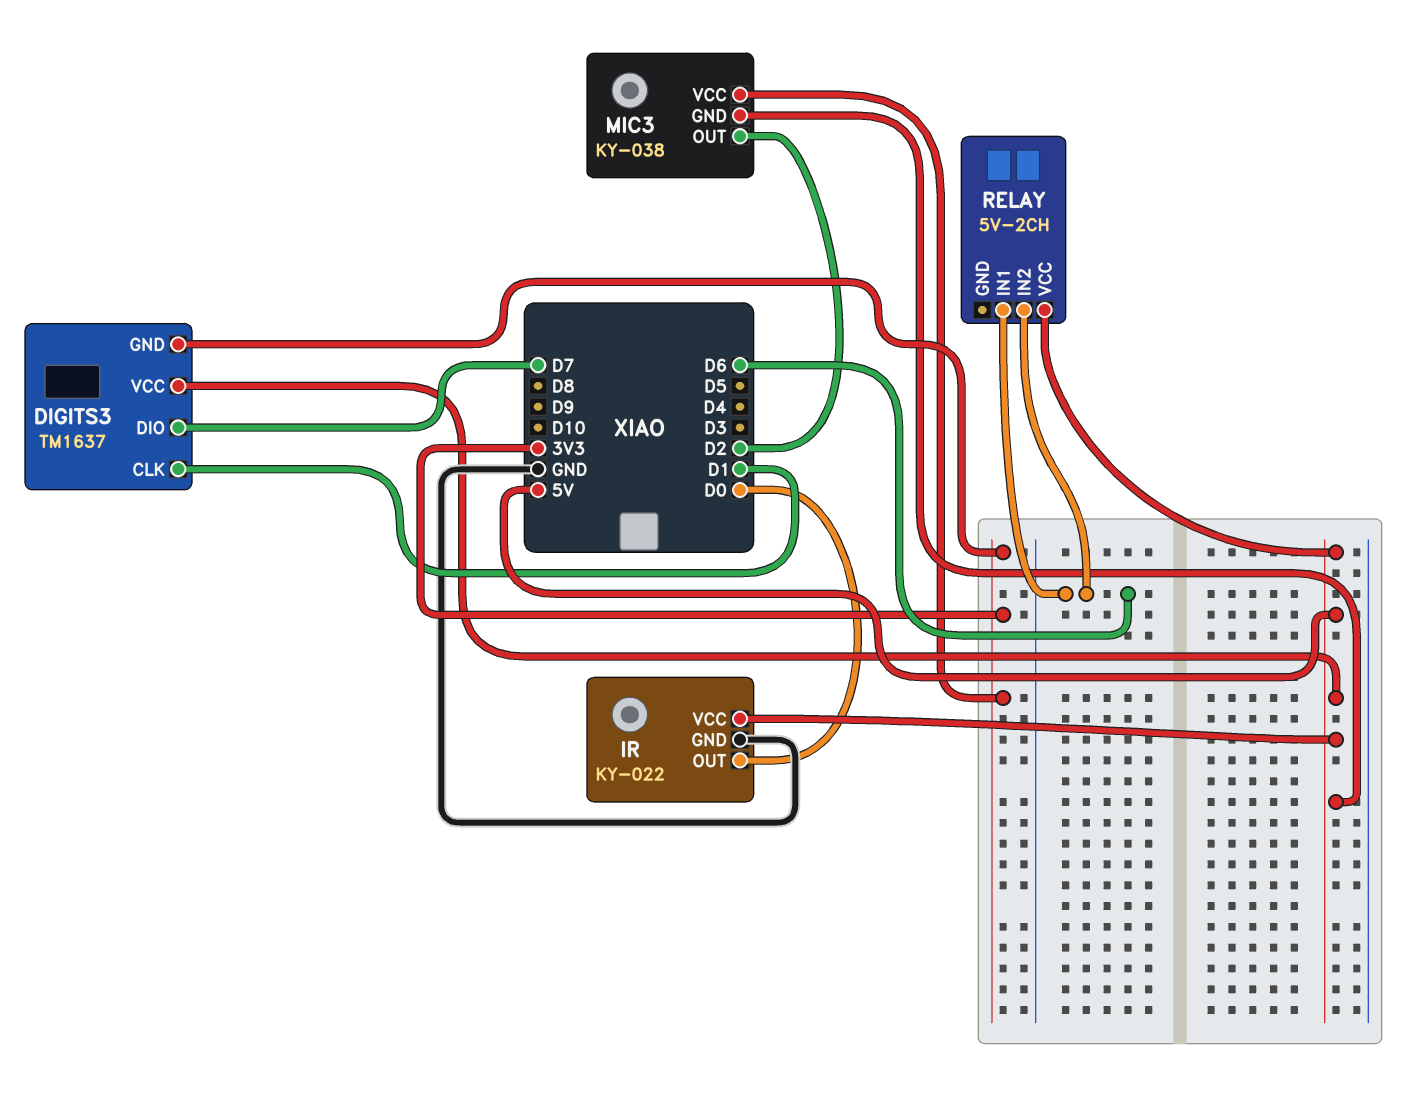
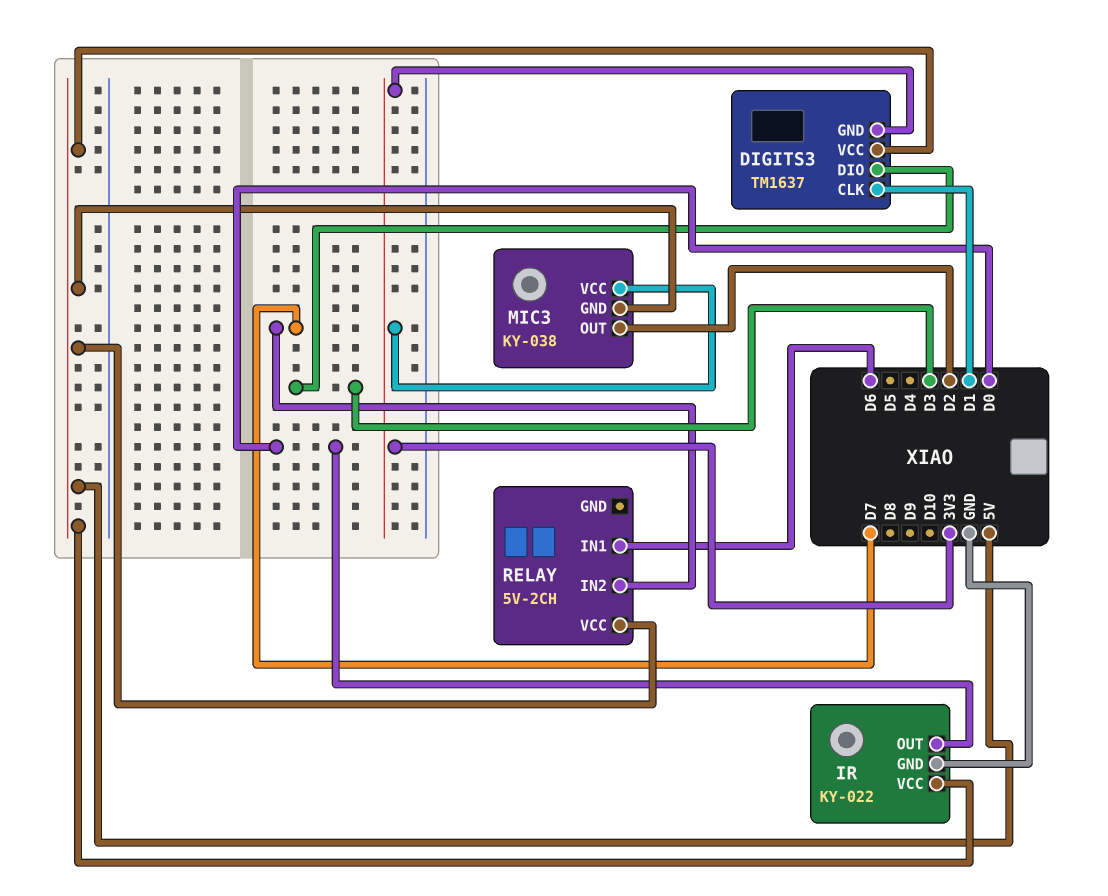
DIGITS3 pin DIO: D7 -> D3
RELAY pin IN2: D6 -> D7

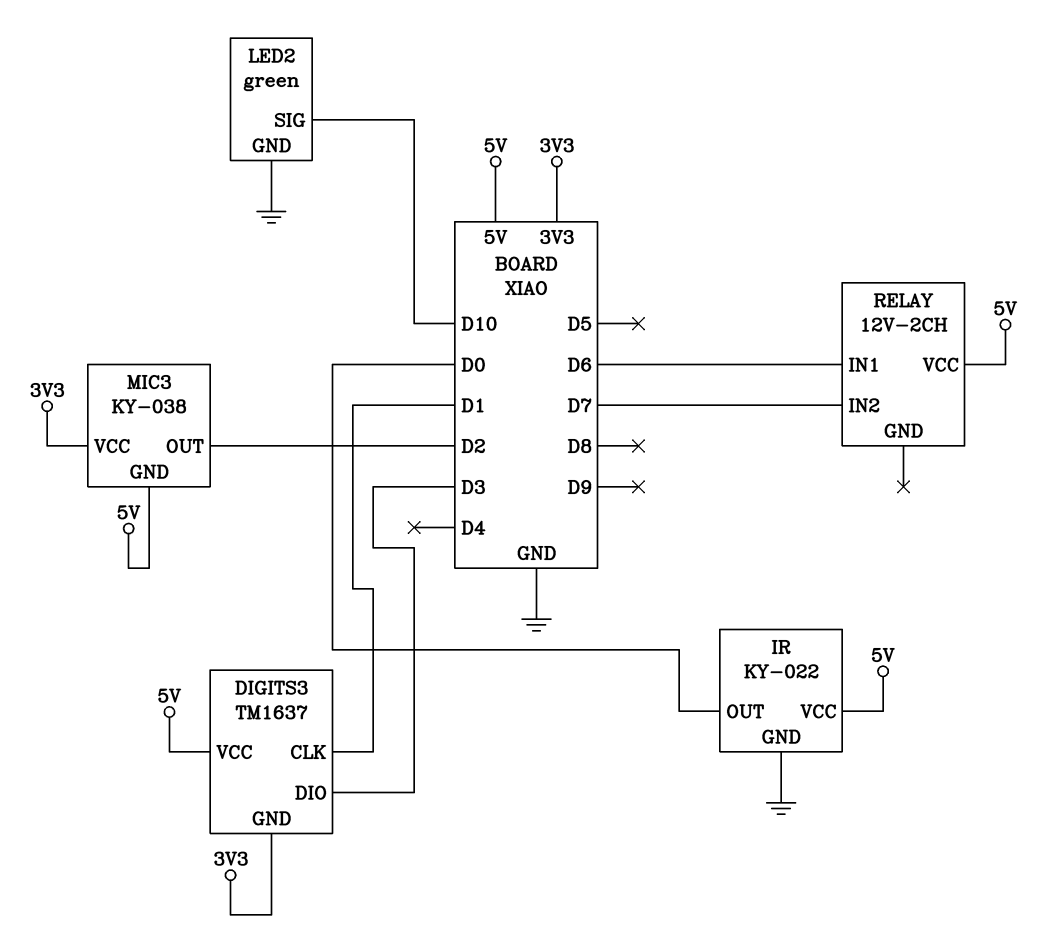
LED2: none -> green
LED2 pin GND: none -> GND
LED2 pin SIG: none -> D10
RELAY: 5V-2CH -> 12V-2CH

